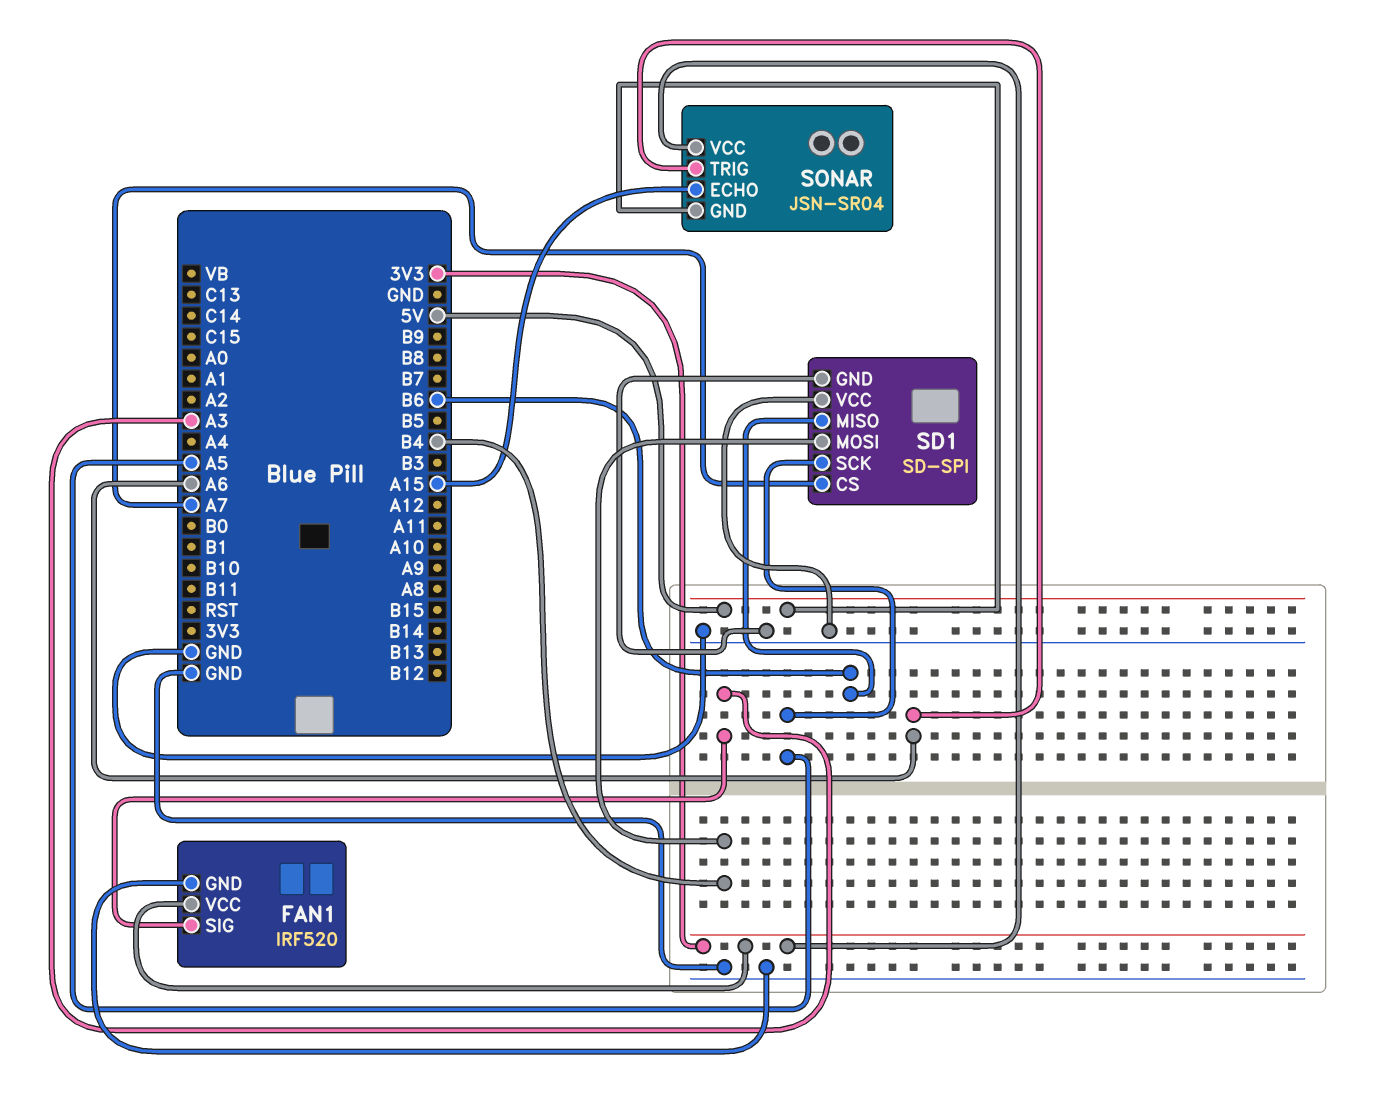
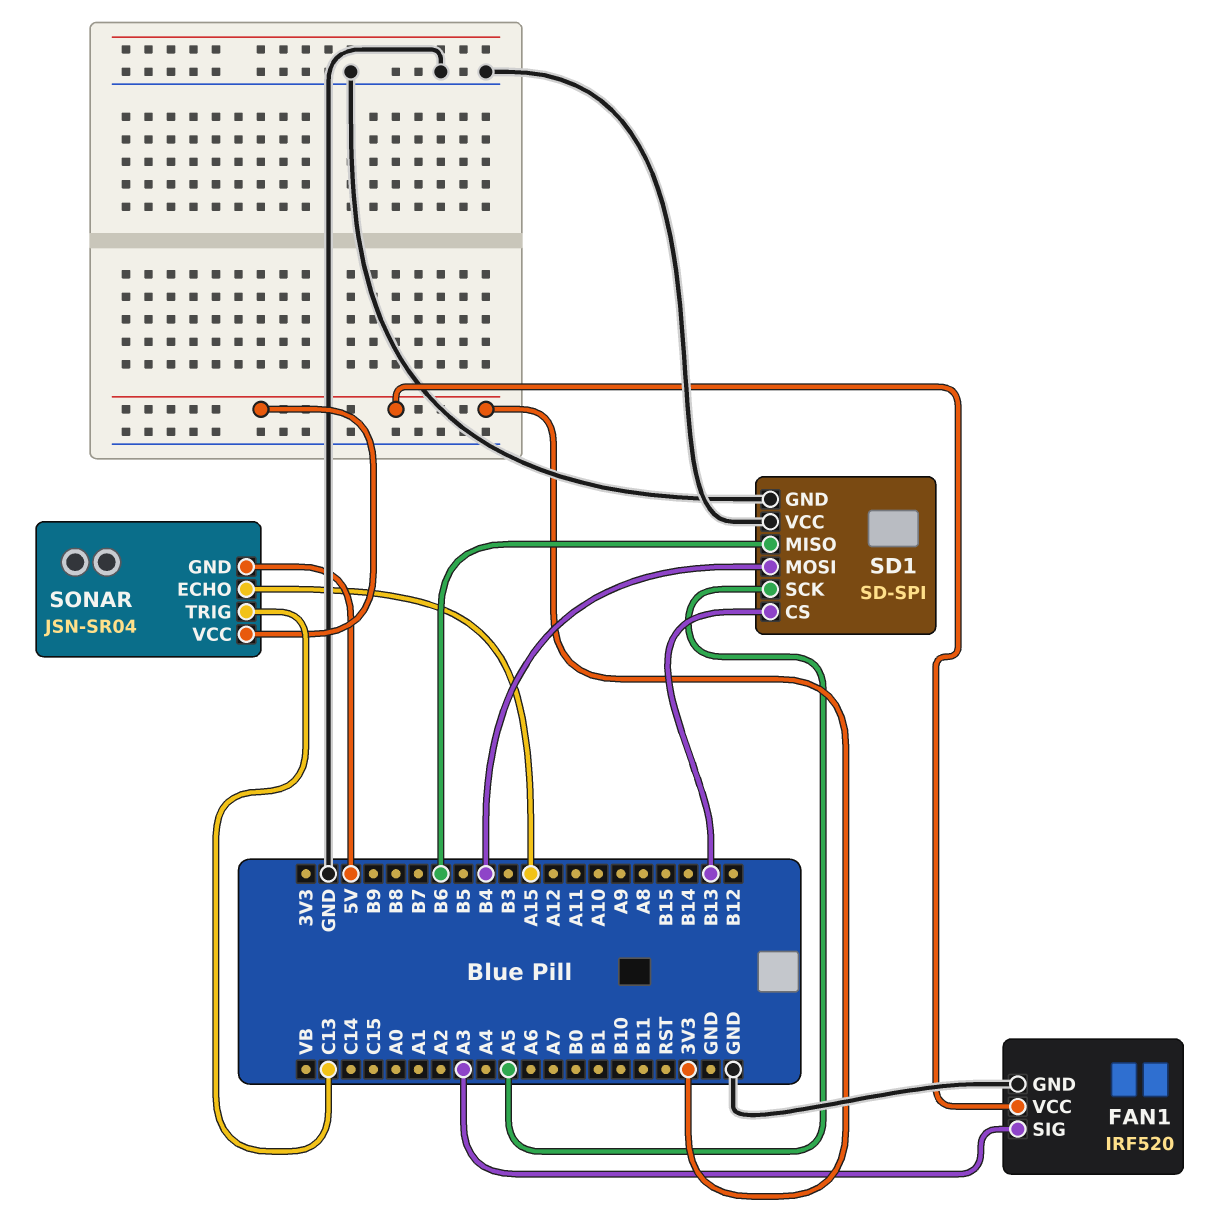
SD1 pin CS: A7 -> B13
SONAR pin TRIG: A6 -> C13

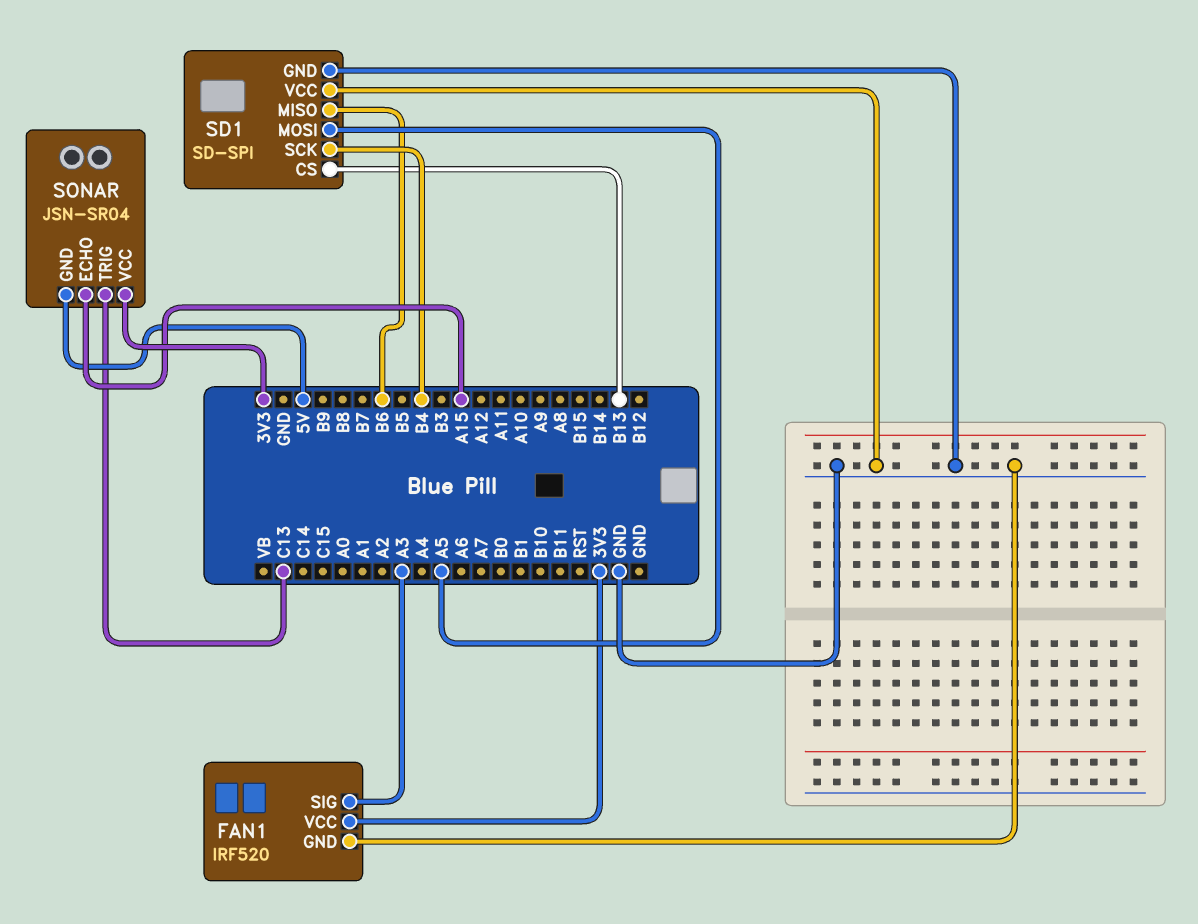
SD1 pin MOSI: B4 -> A5
SD1 pin SCK: A5 -> B4

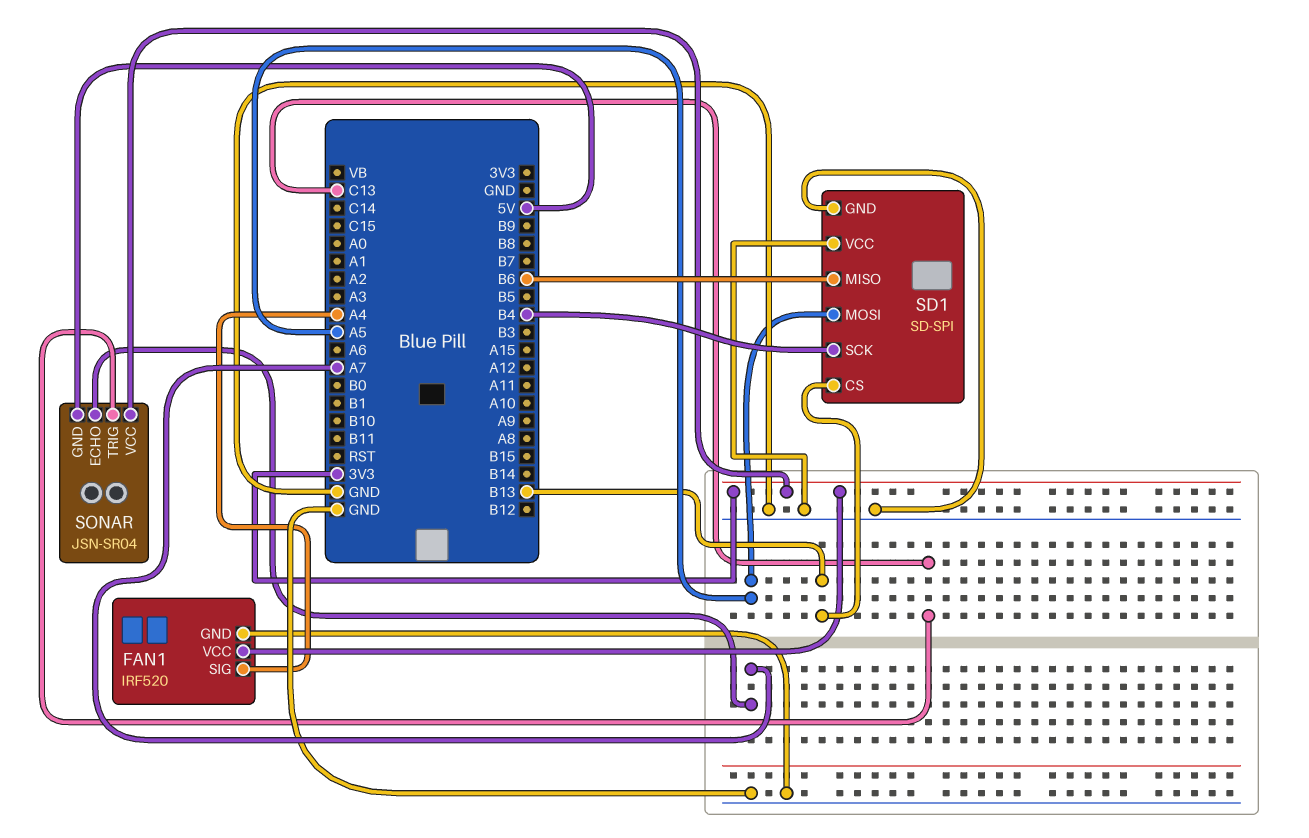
FAN1 pin SIG: A3 -> A4
SONAR pin ECHO: A15 -> A7

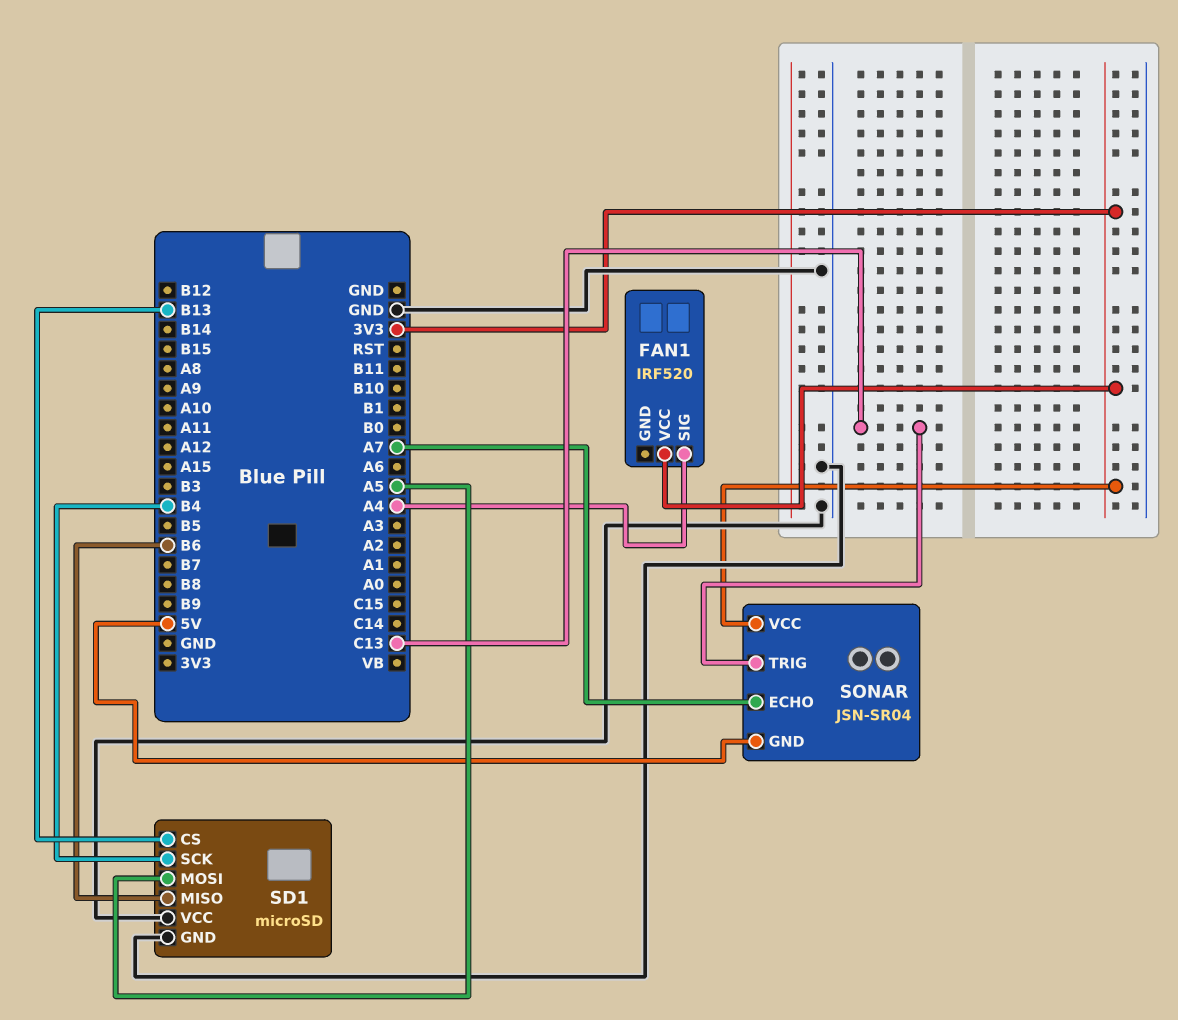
FAN1 pin GND: GND -> none
SD1: SD-SPI -> microSD

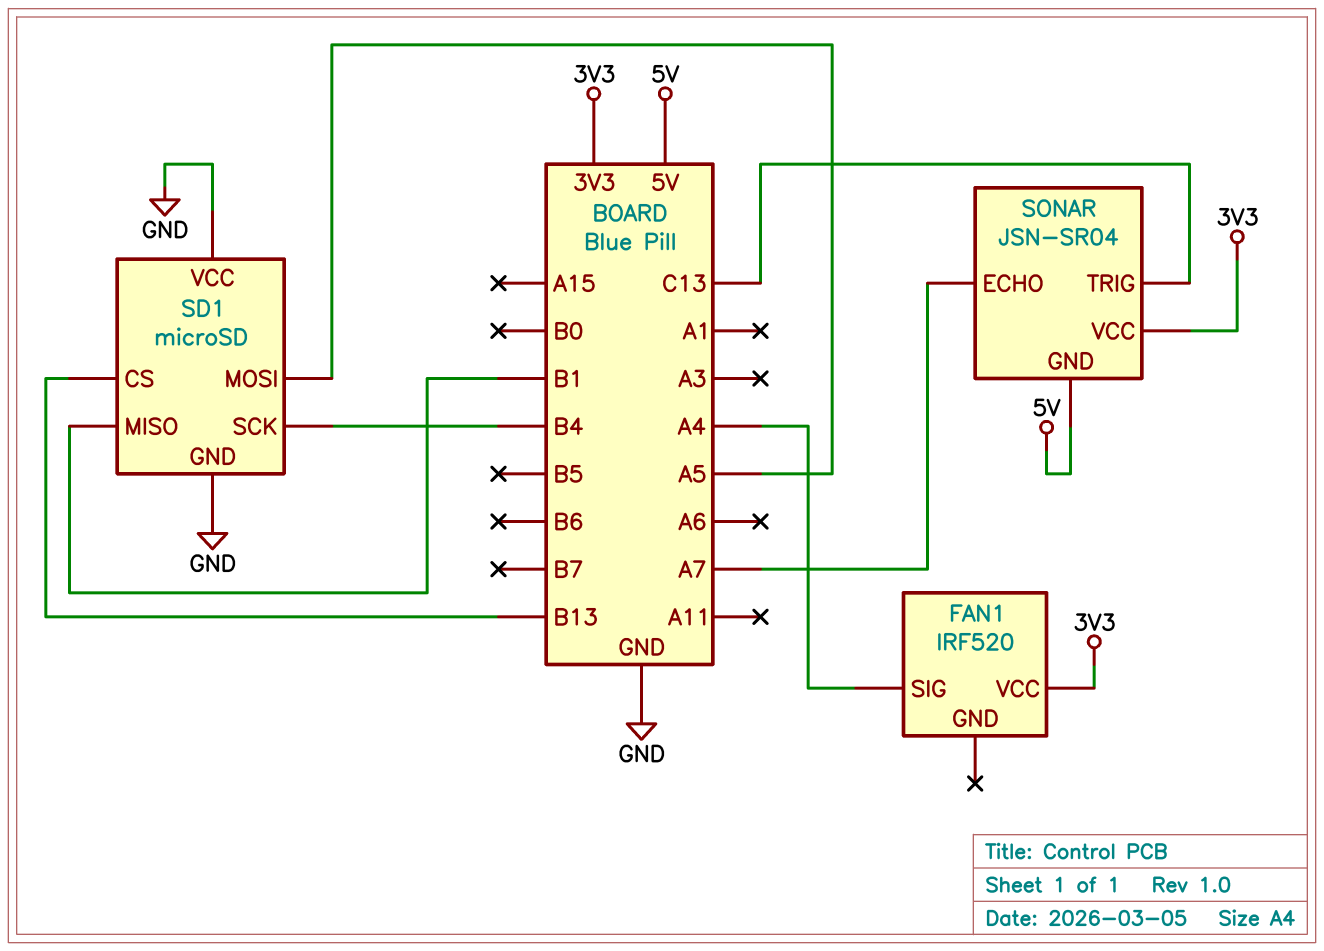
SD1 pin MISO: B6 -> B1

